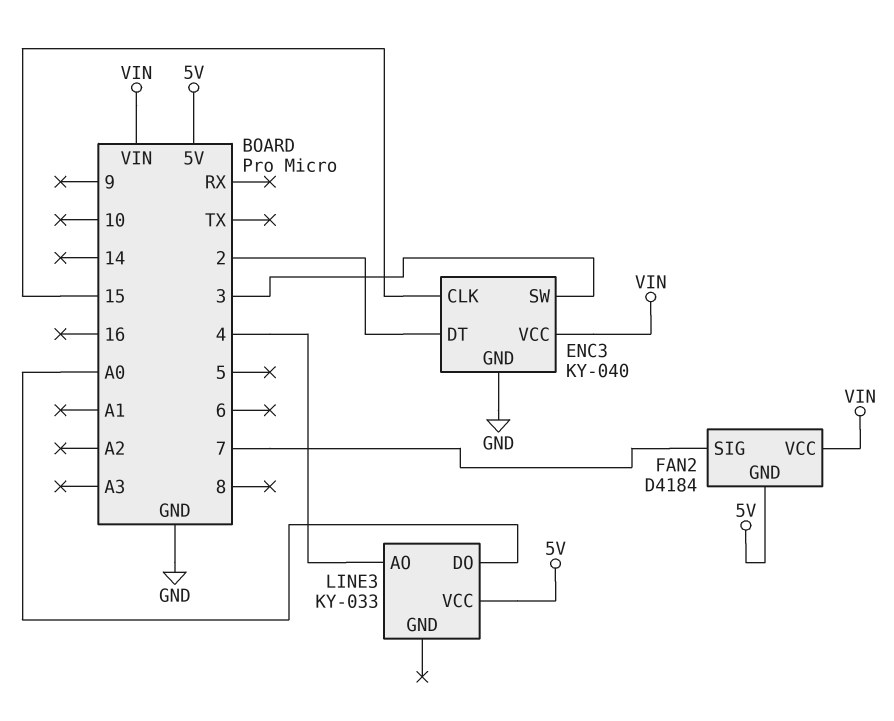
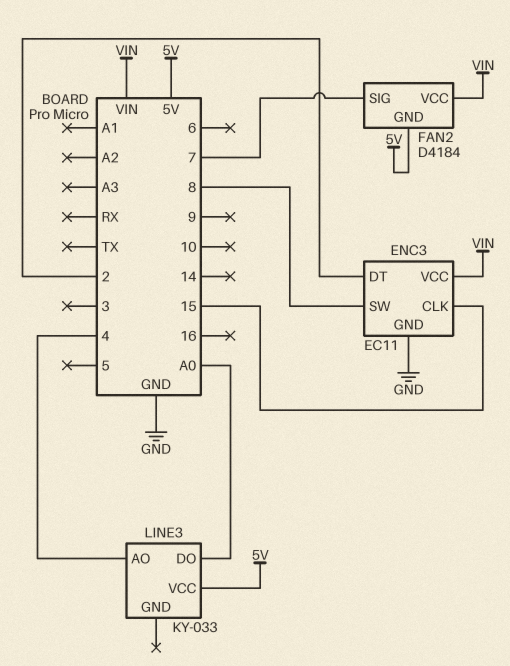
ENC3: KY-040 -> EC11
ENC3 pin SW: 3 -> 8

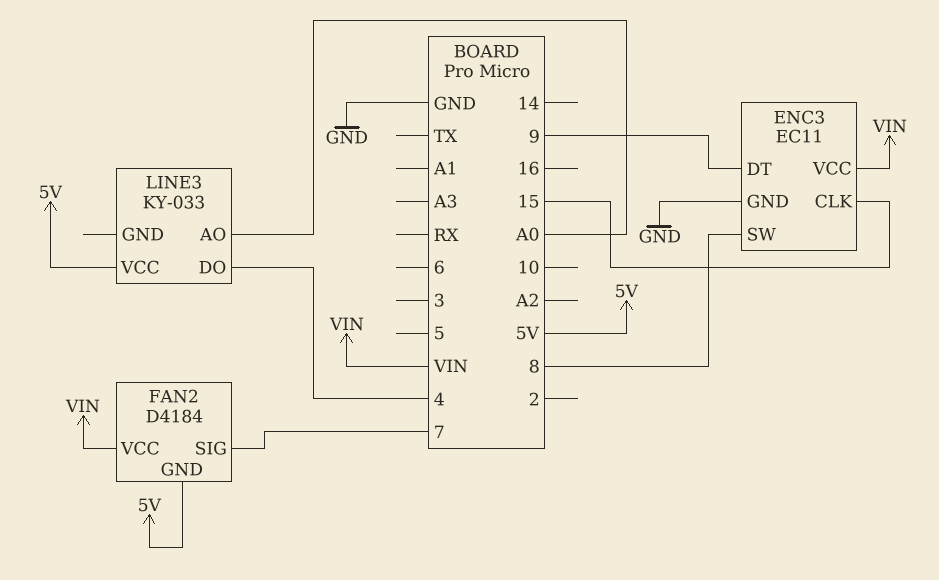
ENC3 pin DT: 2 -> 9
LINE3 pin AO: 4 -> A0
LINE3 pin DO: A0 -> 4

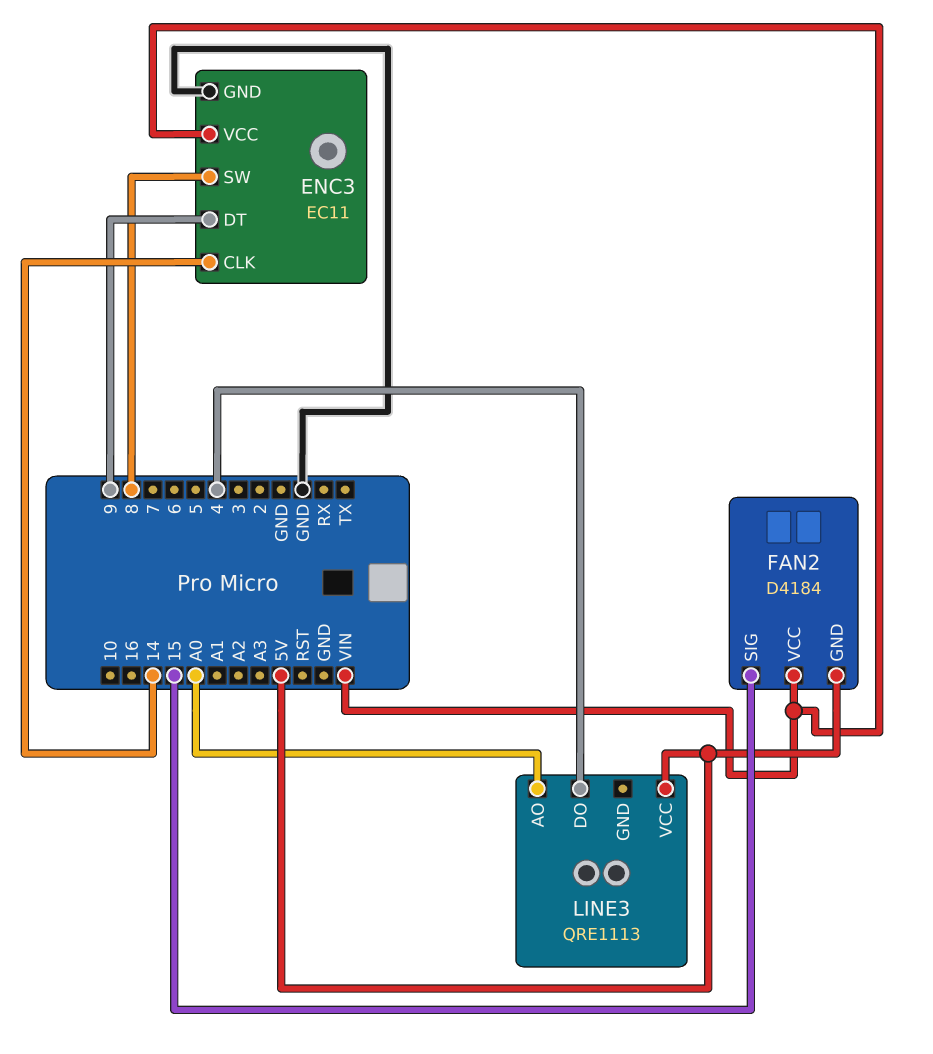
ENC3 pin CLK: 15 -> 14
FAN2 pin SIG: 7 -> 15
LINE3: KY-033 -> QRE1113

